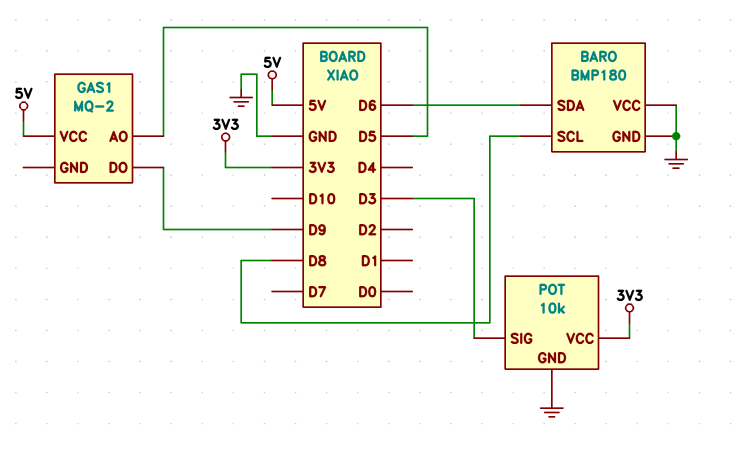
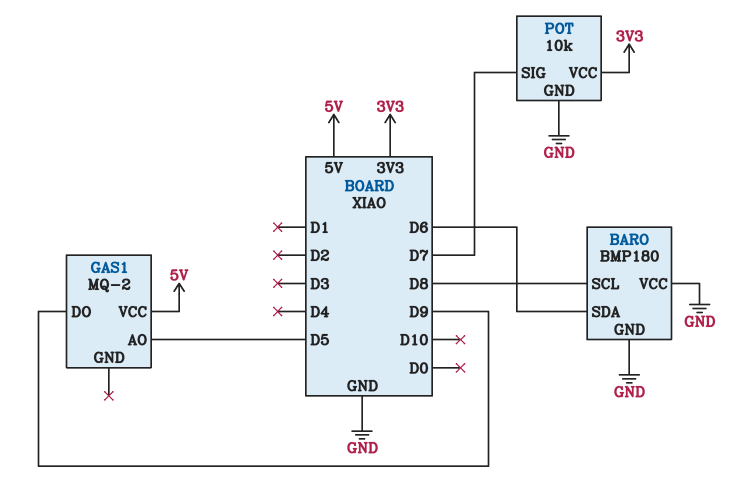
POT pin SIG: D3 -> D7

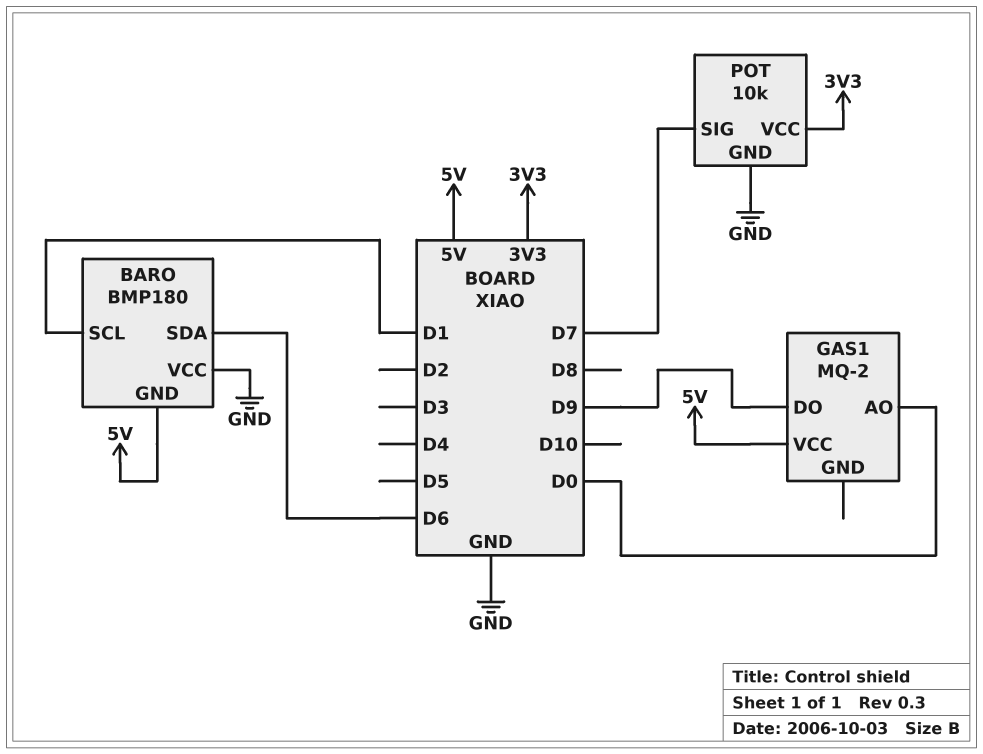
BARO pin GND: GND -> 5V
BARO pin SCL: D8 -> D1
GAS1 pin AO: D5 -> D0

